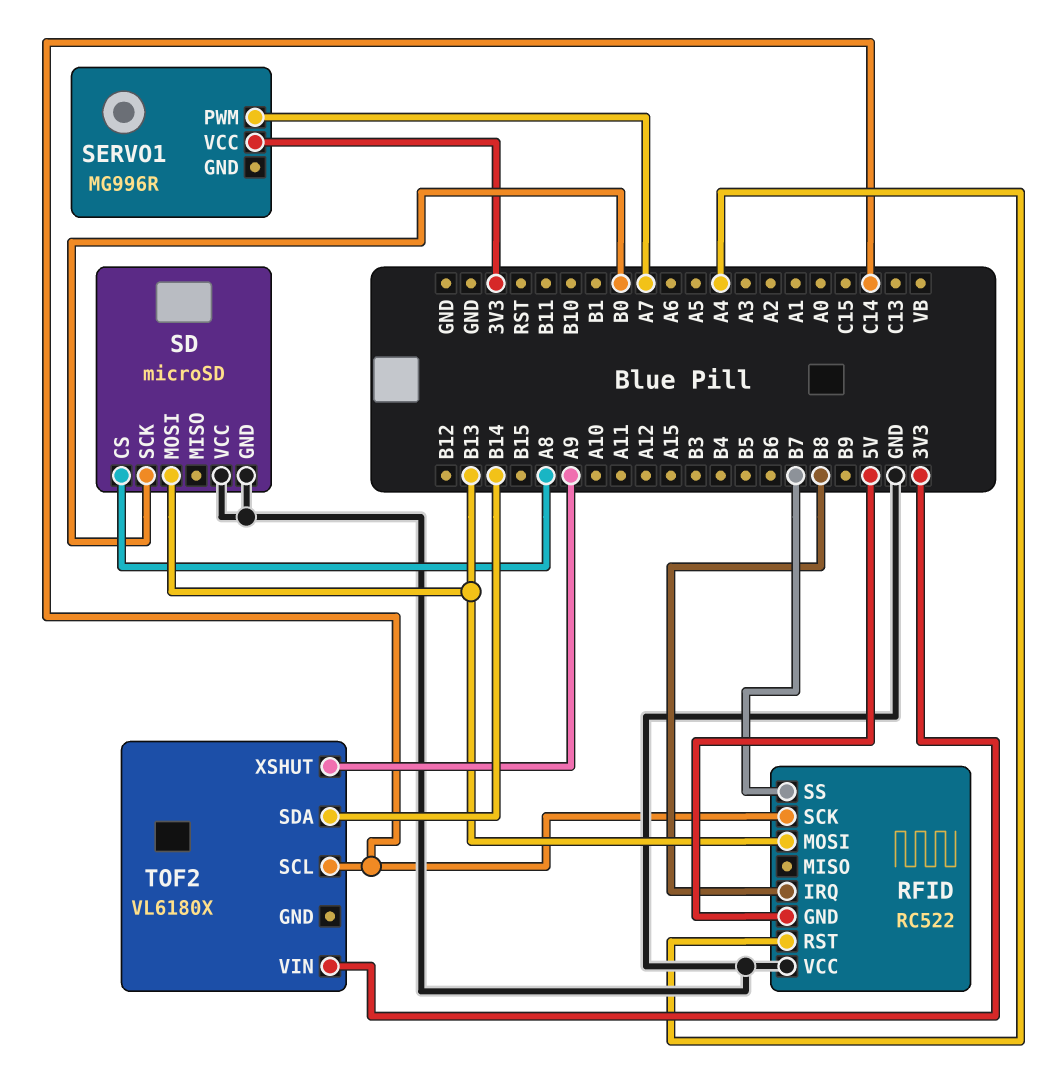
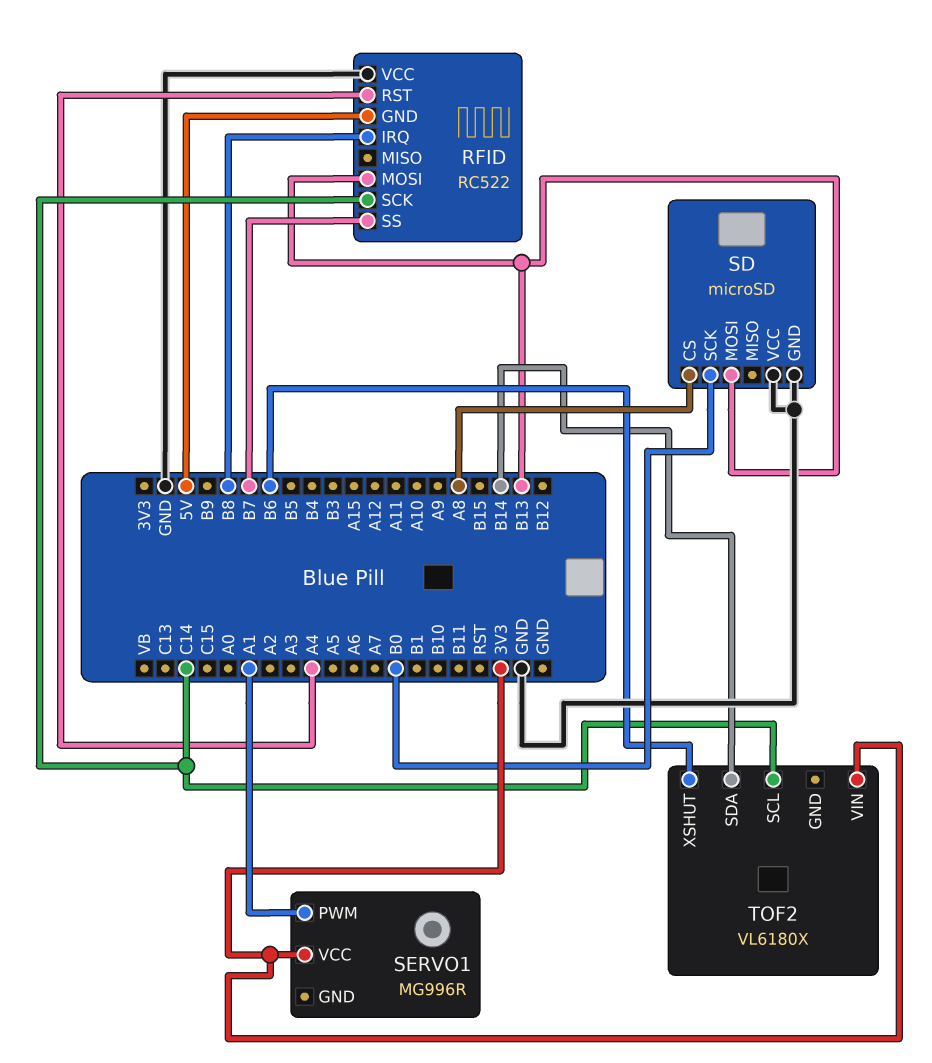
SERVO1 pin PWM: A7 -> A1
TOF2 pin XSHUT: A9 -> B6

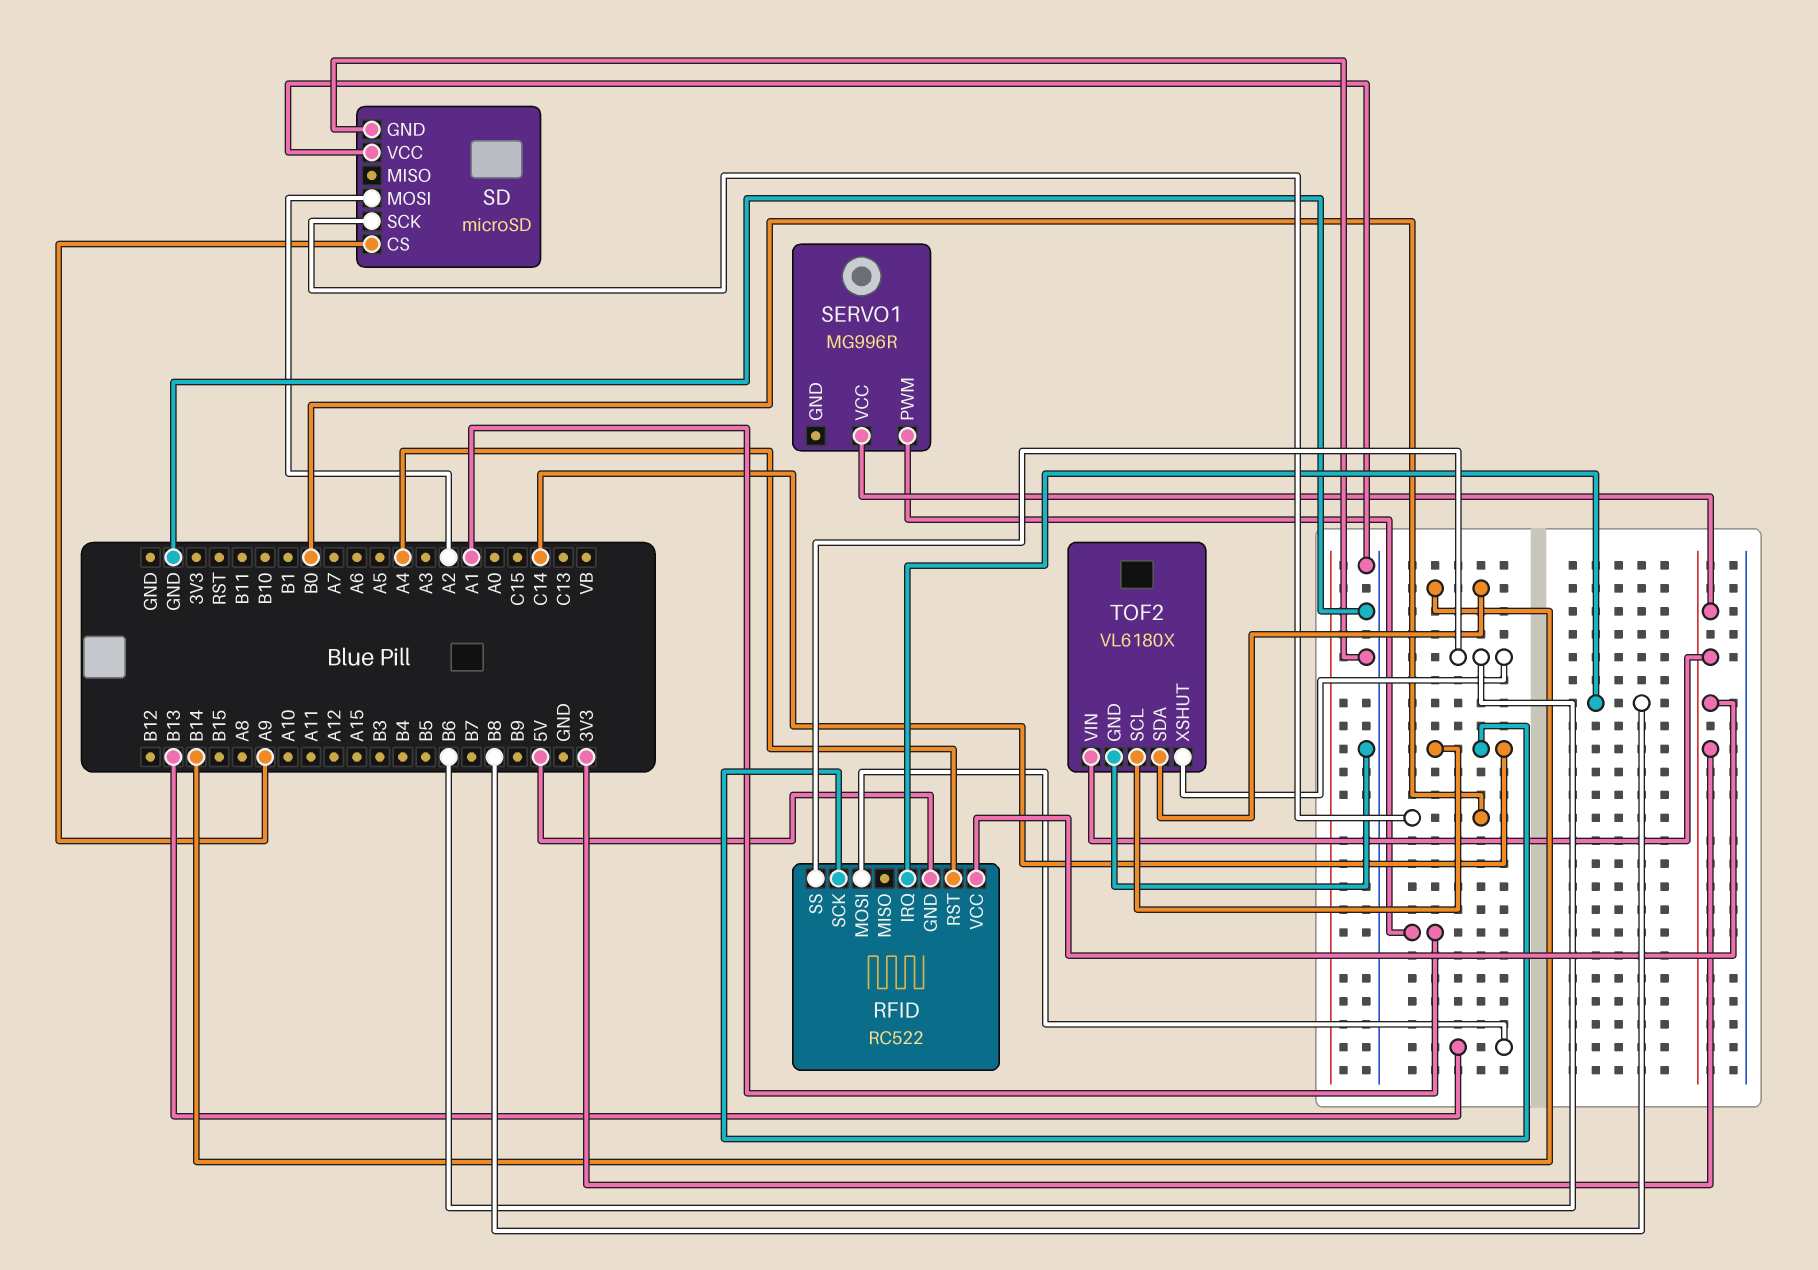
RFID pin SS: B7 -> B6
RFID pin VCC: GND -> 3V3
SD pin CS: A8 -> A9
SD pin MOSI: B13 -> A2
TOF2 pin GND: none -> GND

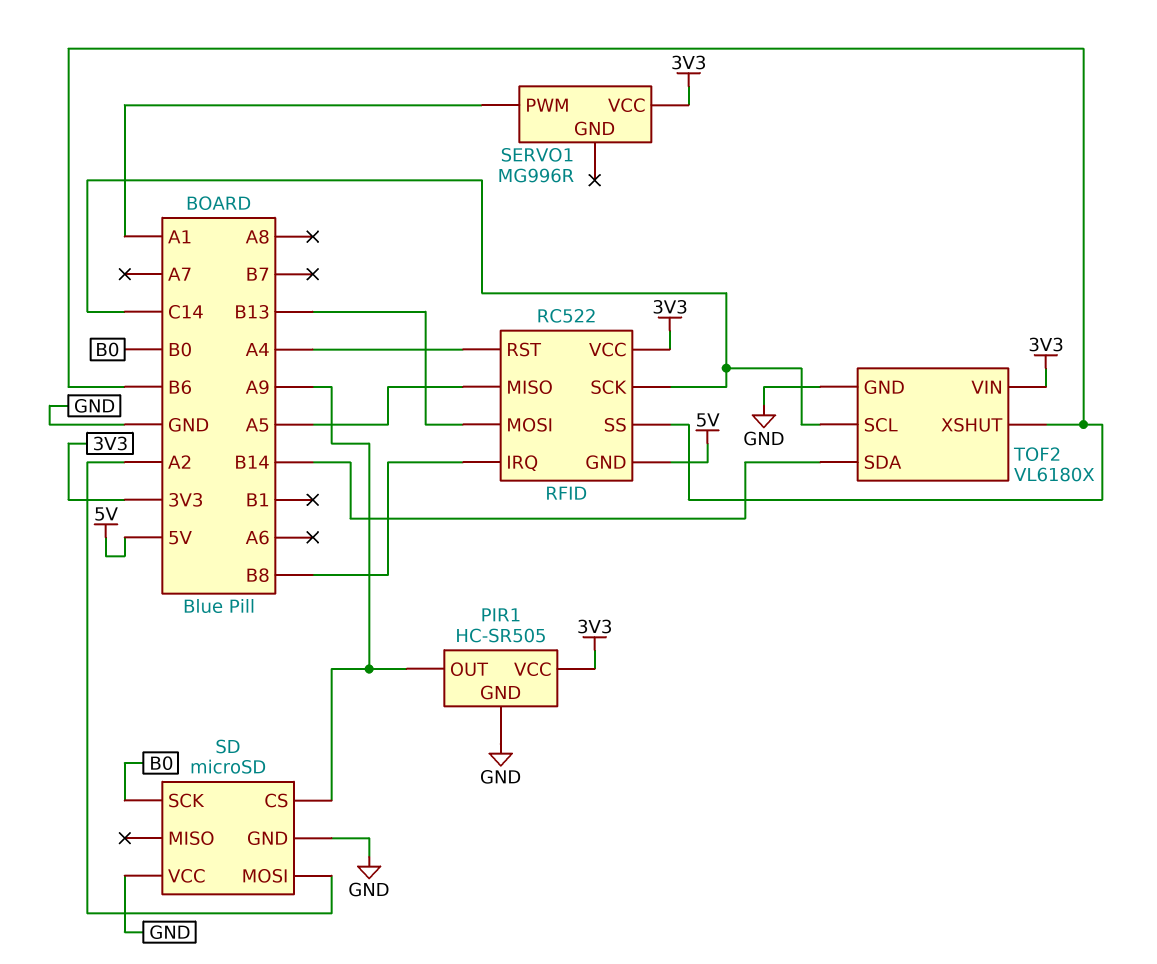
PIR1: none -> HC-SR505
PIR1 pin GND: none -> GND
PIR1 pin OUT: none -> A9
PIR1 pin VCC: none -> 3V3
RFID pin MISO: none -> A5

